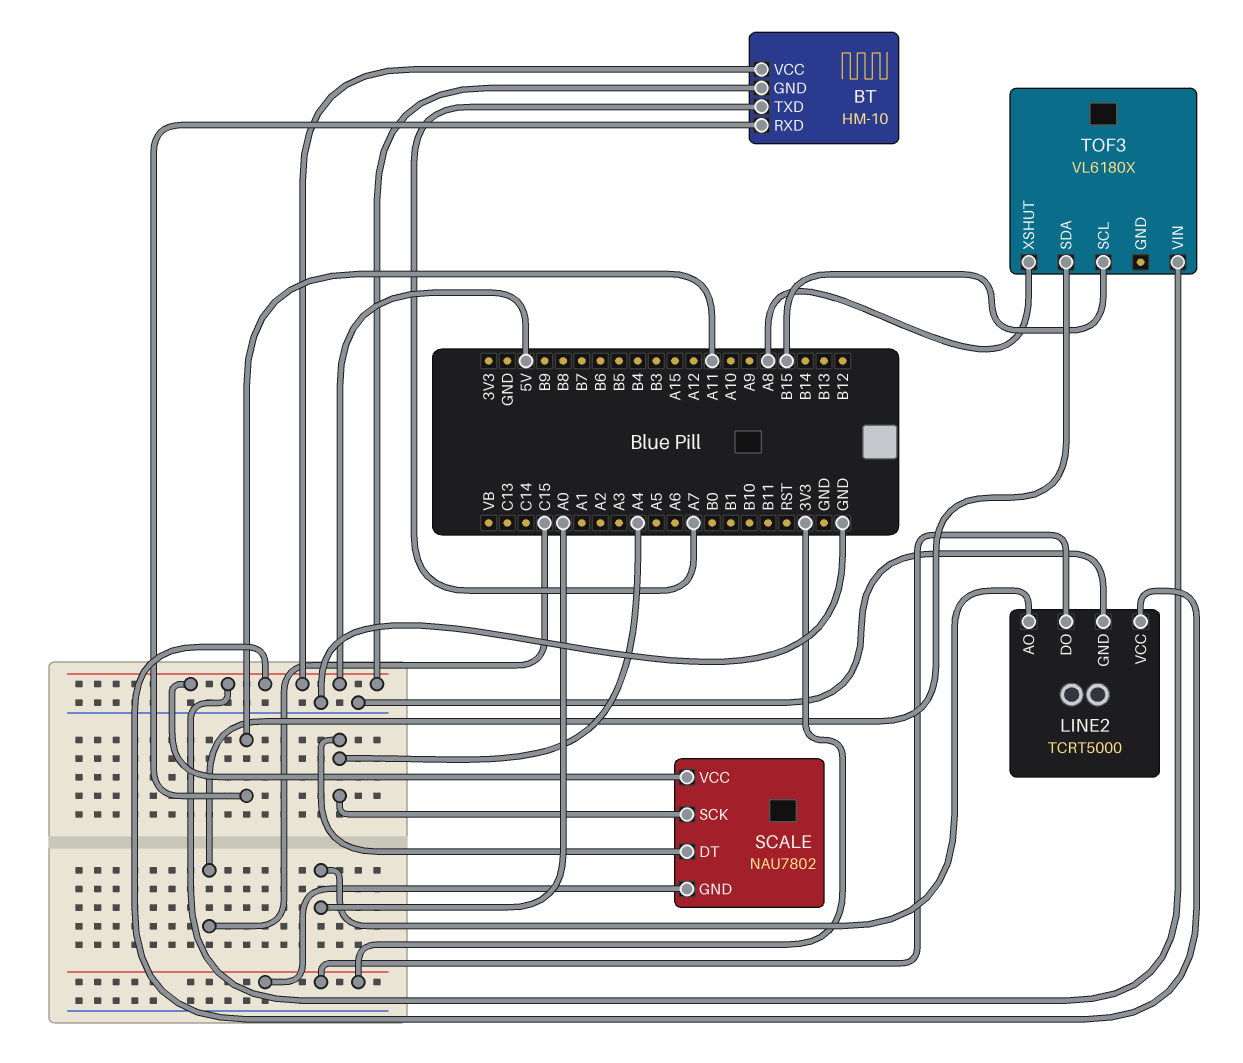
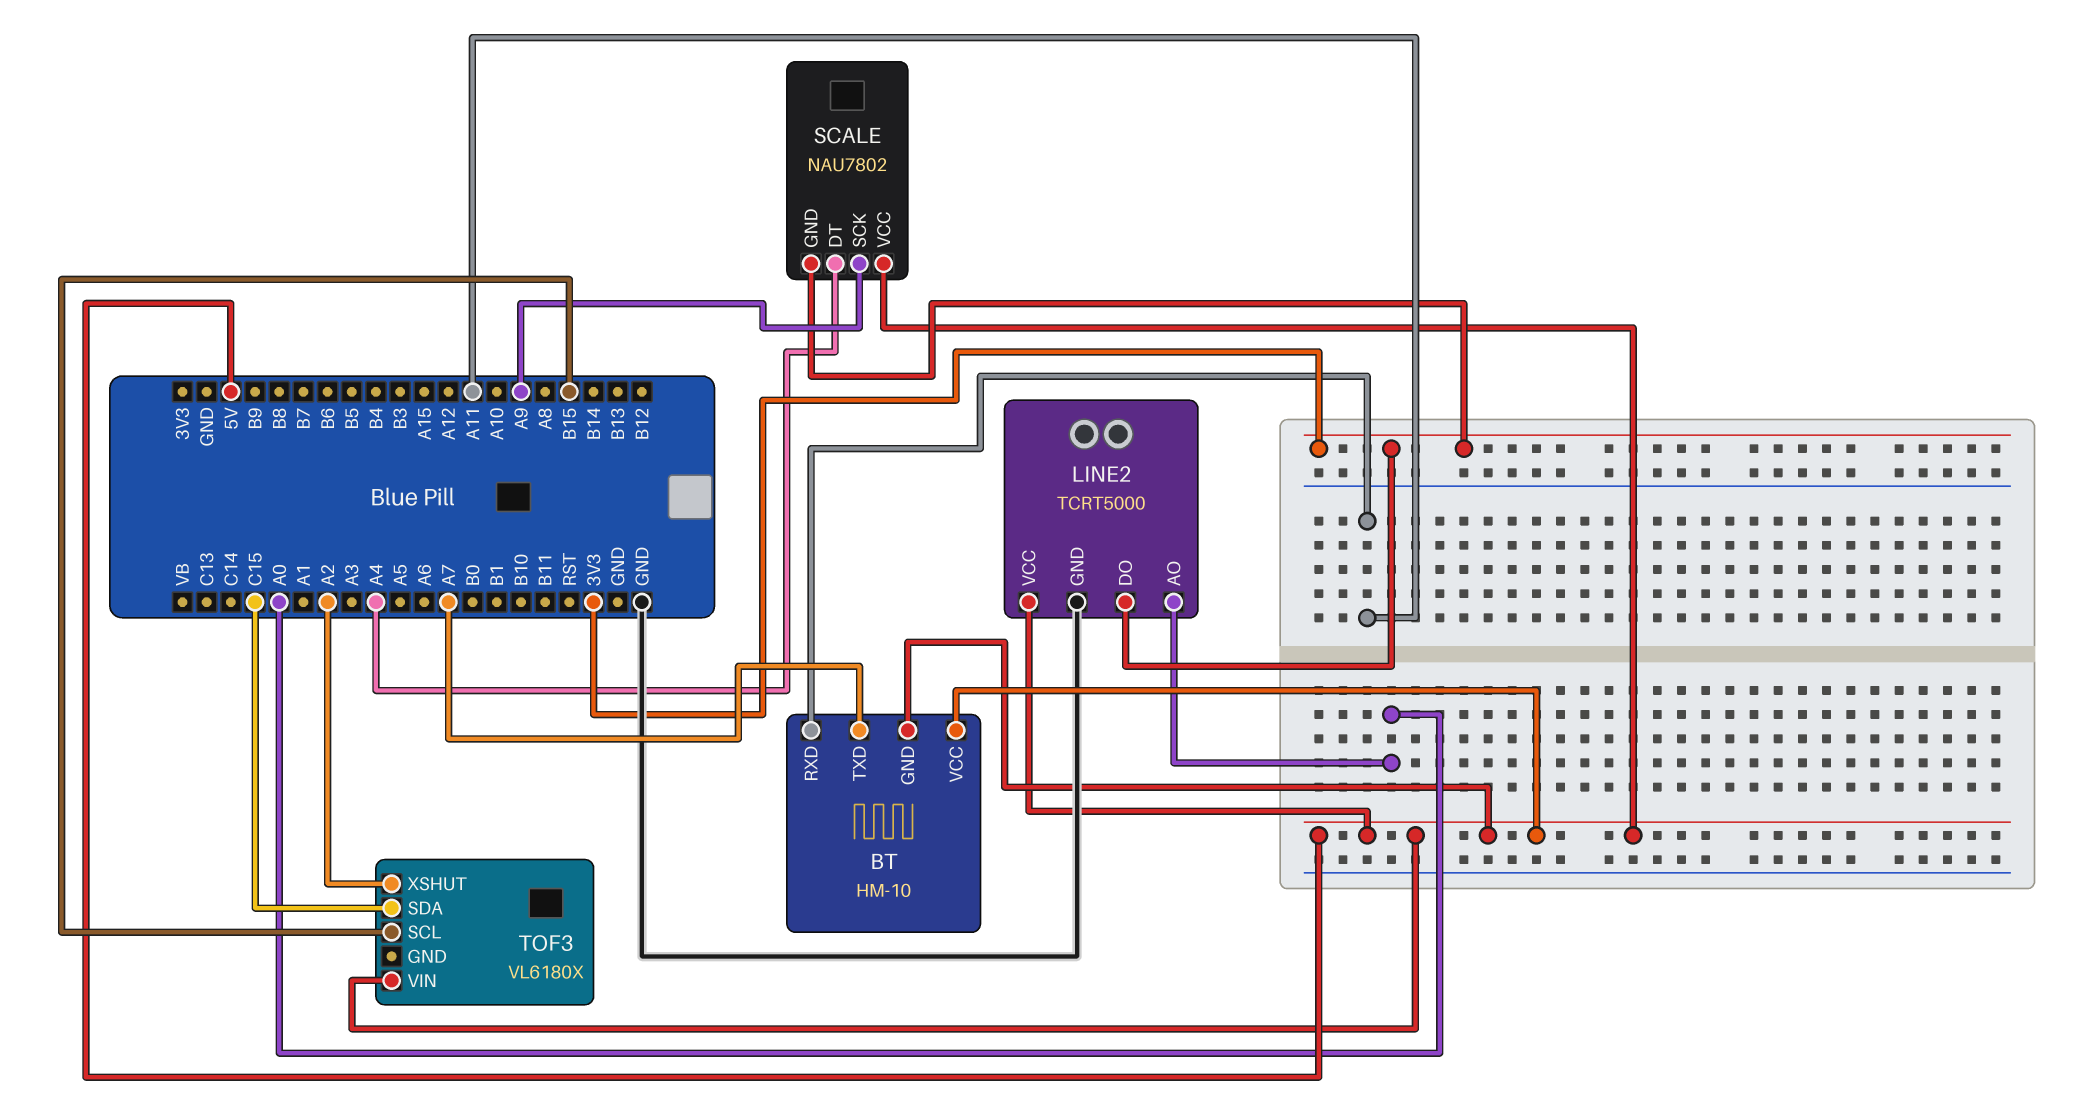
SCALE pin SCK: A4 -> A9
TOF3 pin XSHUT: A8 -> A2

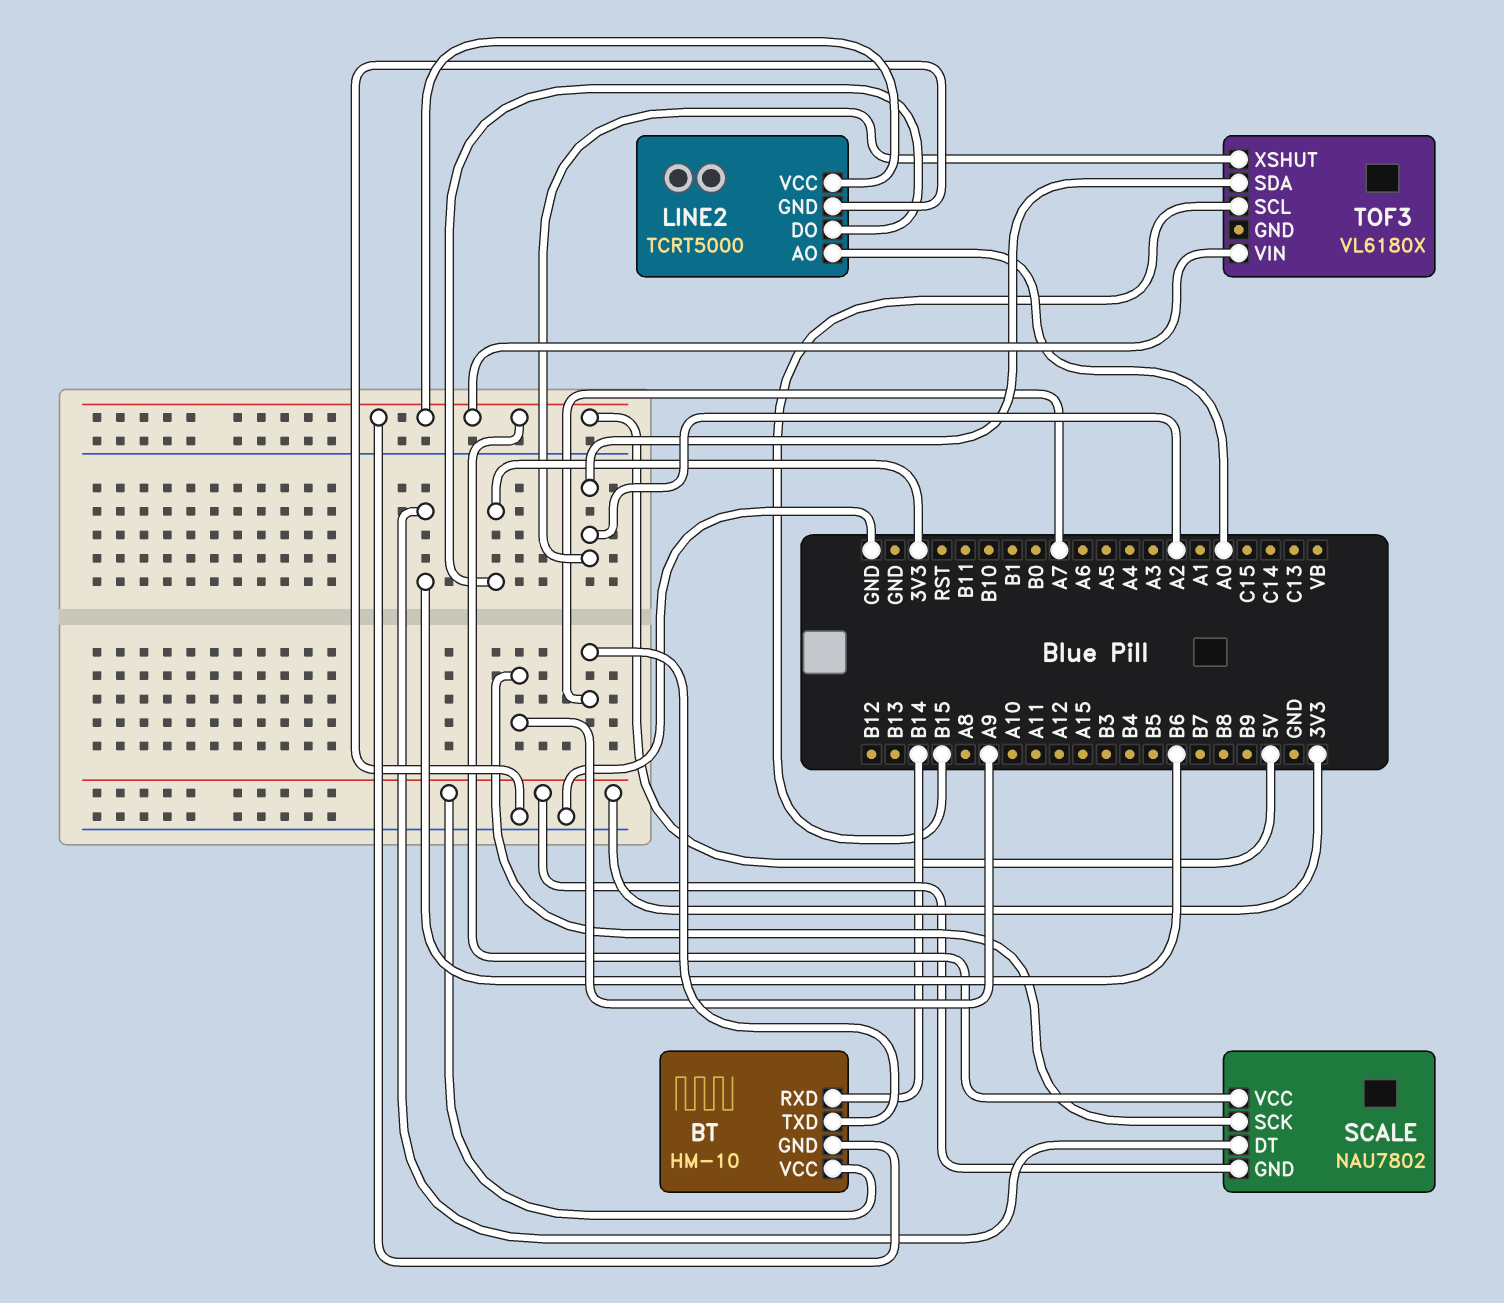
BT pin RXD: A11 -> B14
BT pin VCC: 5V -> 3V3
SCALE pin DT: A4 -> B6
TOF3 pin SDA: C15 -> A2

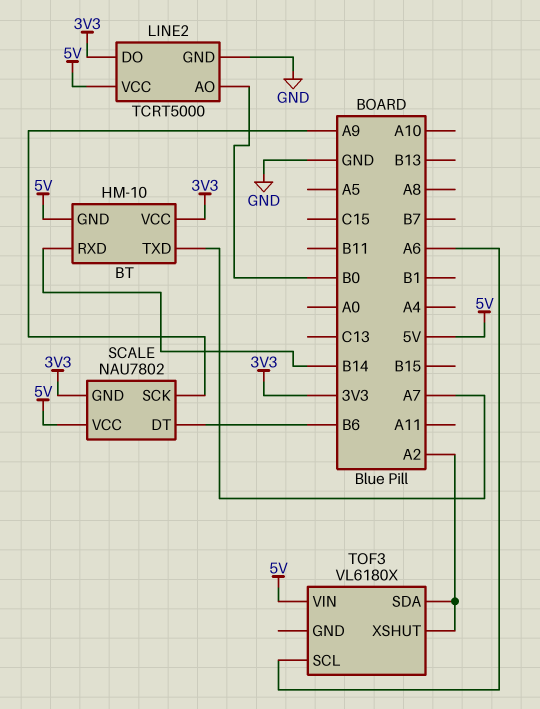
LINE2 pin AO: A0 -> B0
TOF3 pin SCL: B15 -> A6

